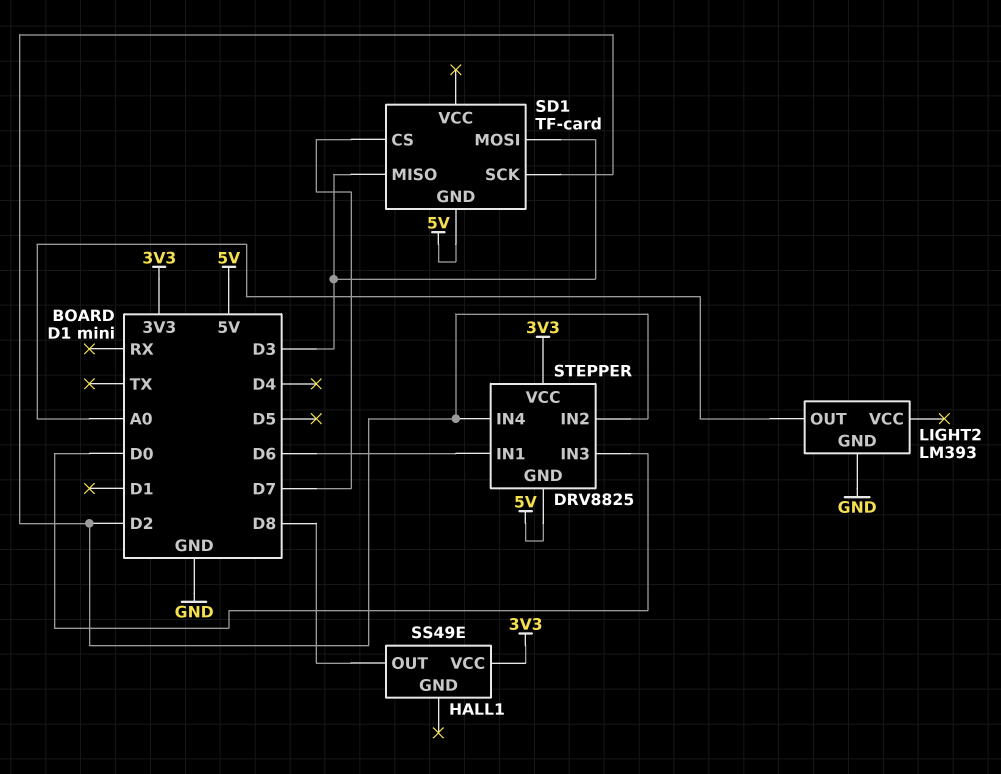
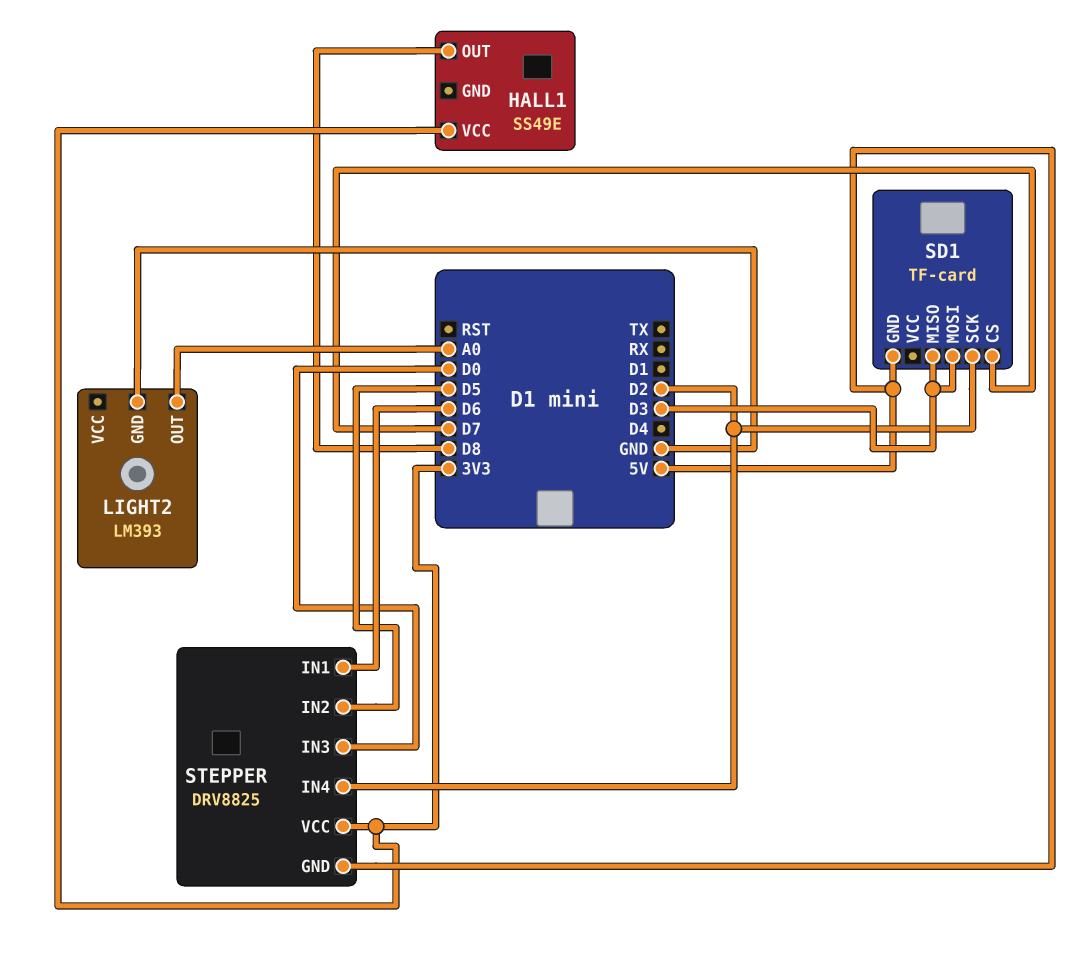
STEPPER pin IN2: D2 -> D5

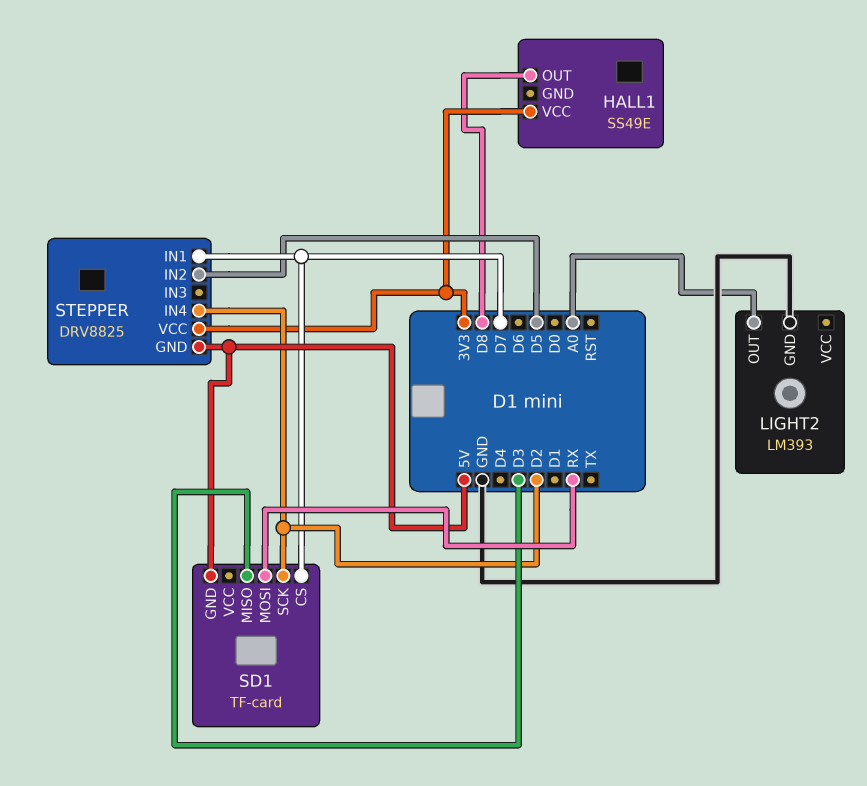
SD1 pin MOSI: D3 -> RX
STEPPER pin IN1: D6 -> D7
STEPPER pin IN3: D0 -> none

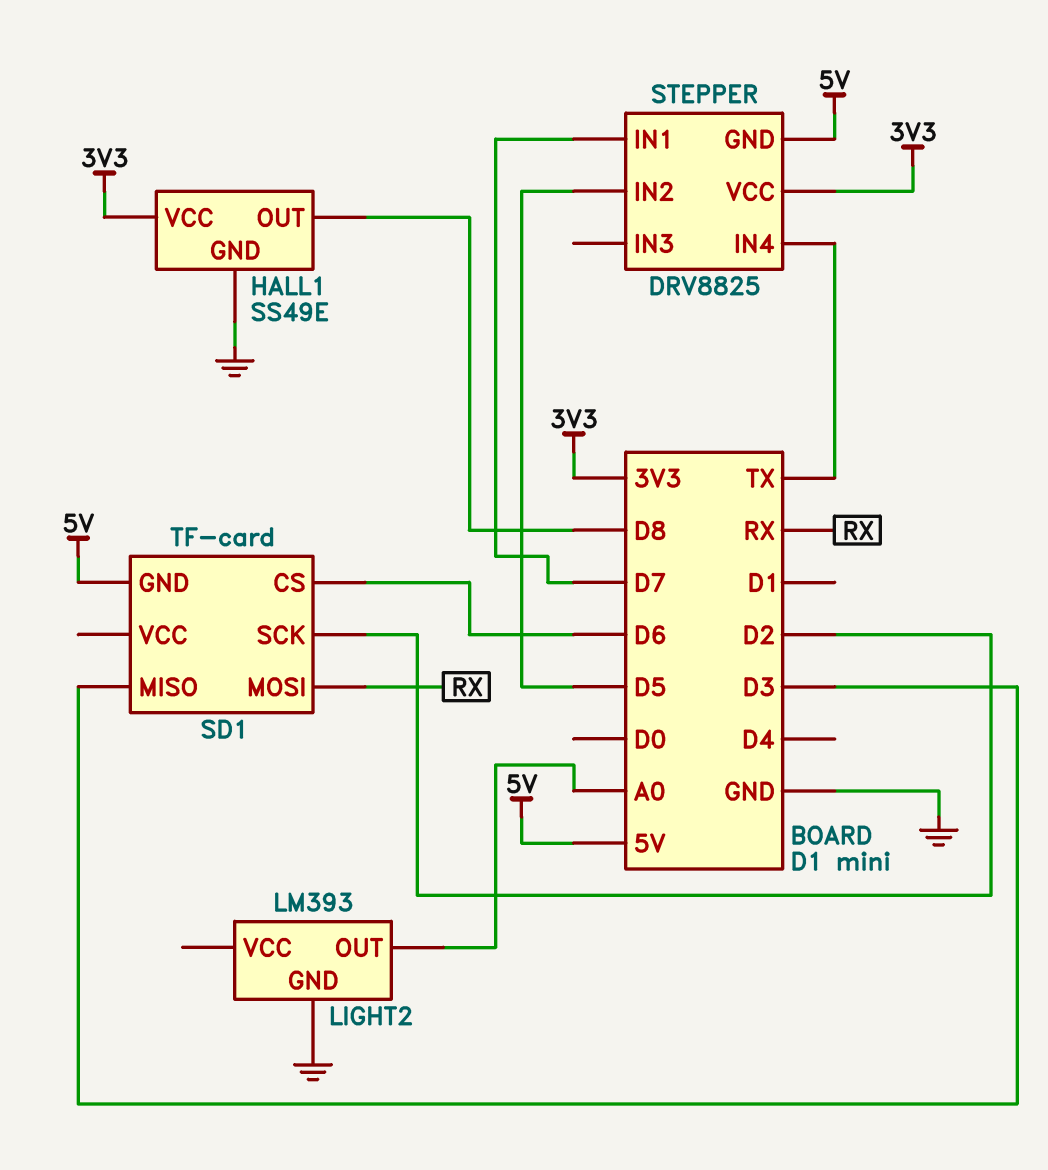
HALL1 pin GND: none -> GND
SD1 pin CS: D7 -> D6
STEPPER pin IN4: D2 -> TX

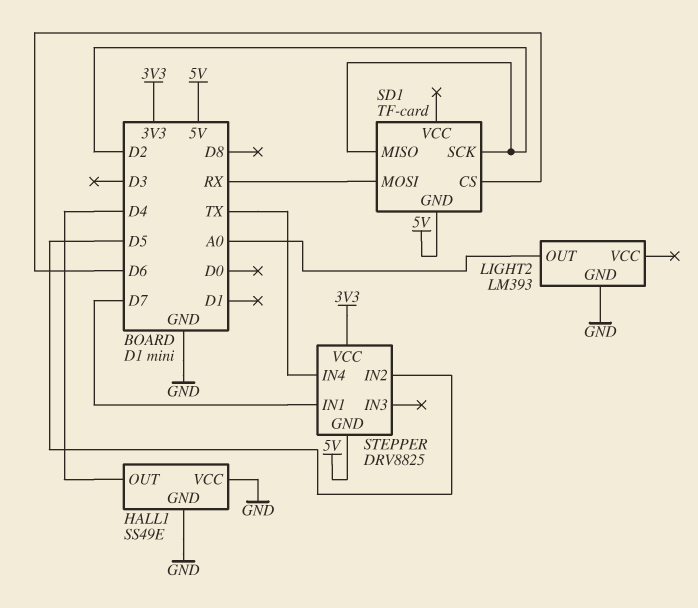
HALL1 pin OUT: D8 -> D4
HALL1 pin VCC: 3V3 -> GND
SD1 pin MISO: D3 -> D2

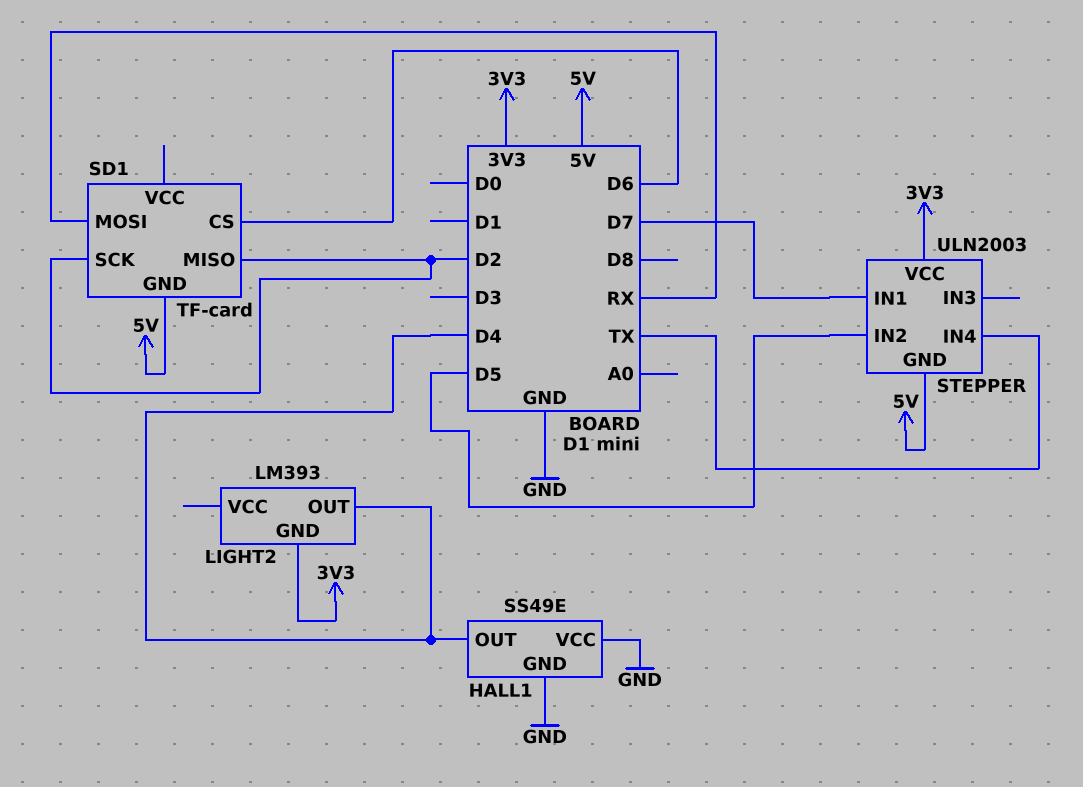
LIGHT2 pin GND: GND -> 3V3
LIGHT2 pin OUT: A0 -> D4
STEPPER: DRV8825 -> ULN2003

